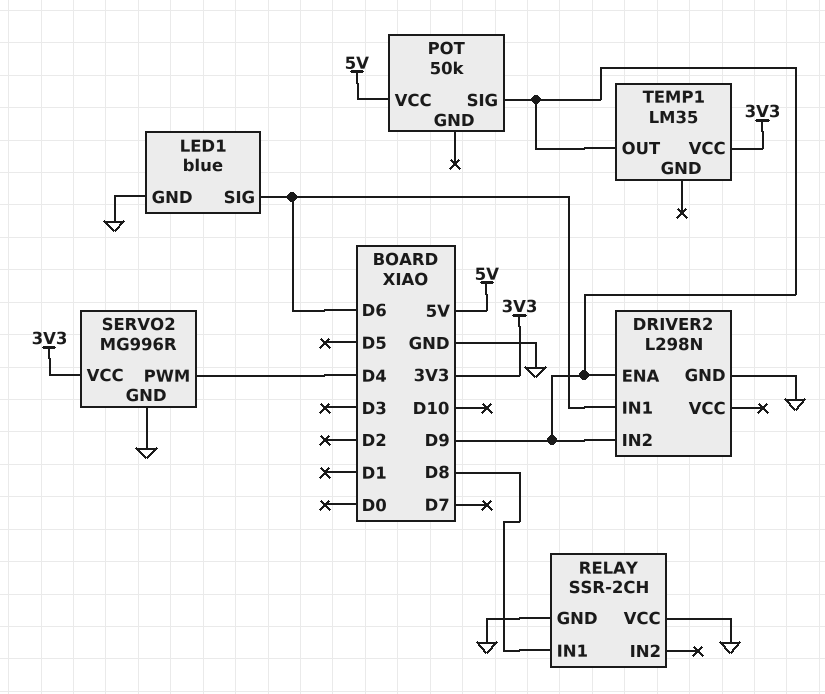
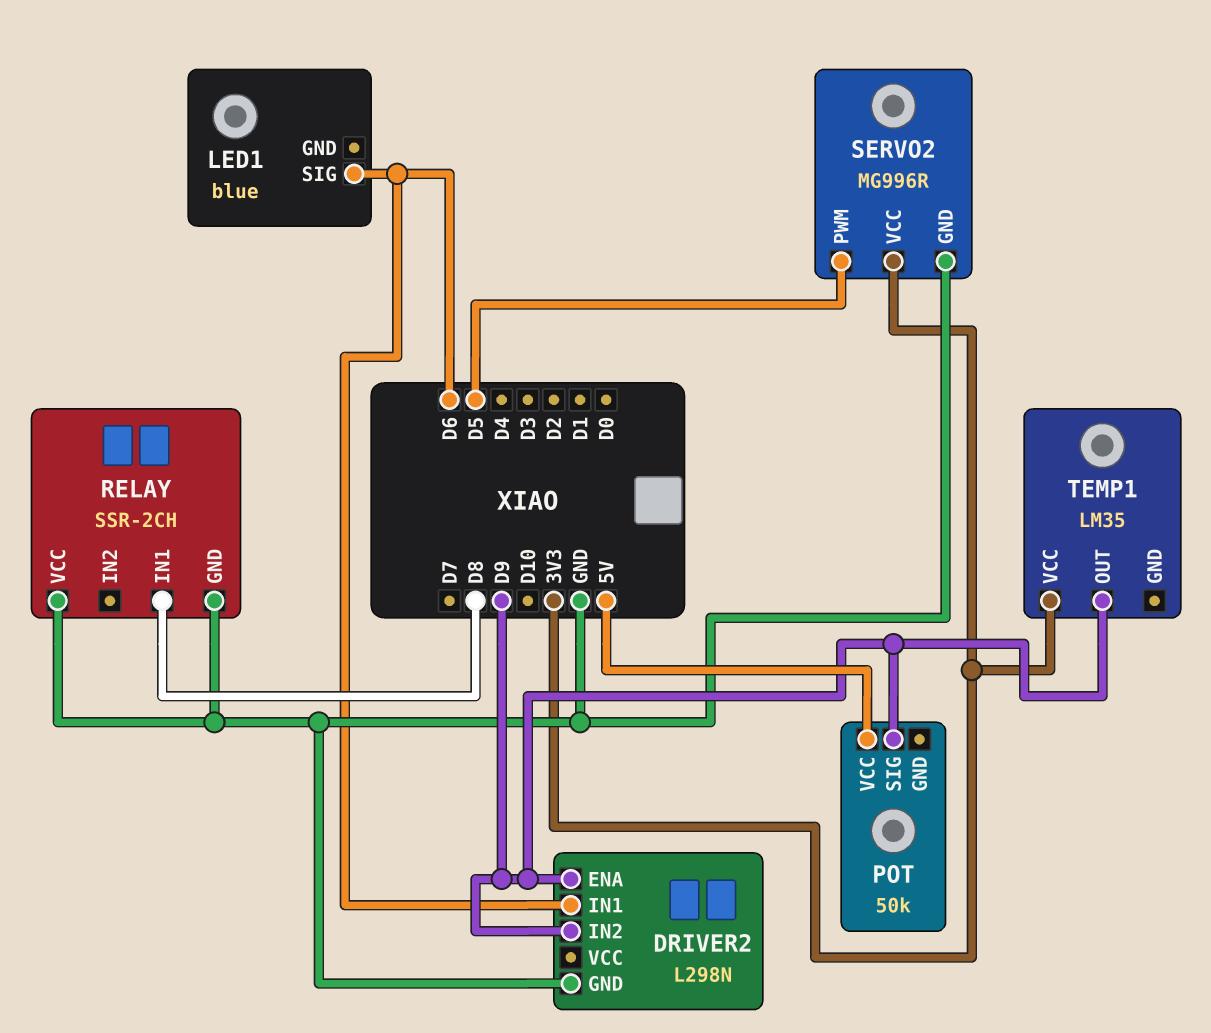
LED1 pin GND: GND -> none
SERVO2 pin PWM: D4 -> D5

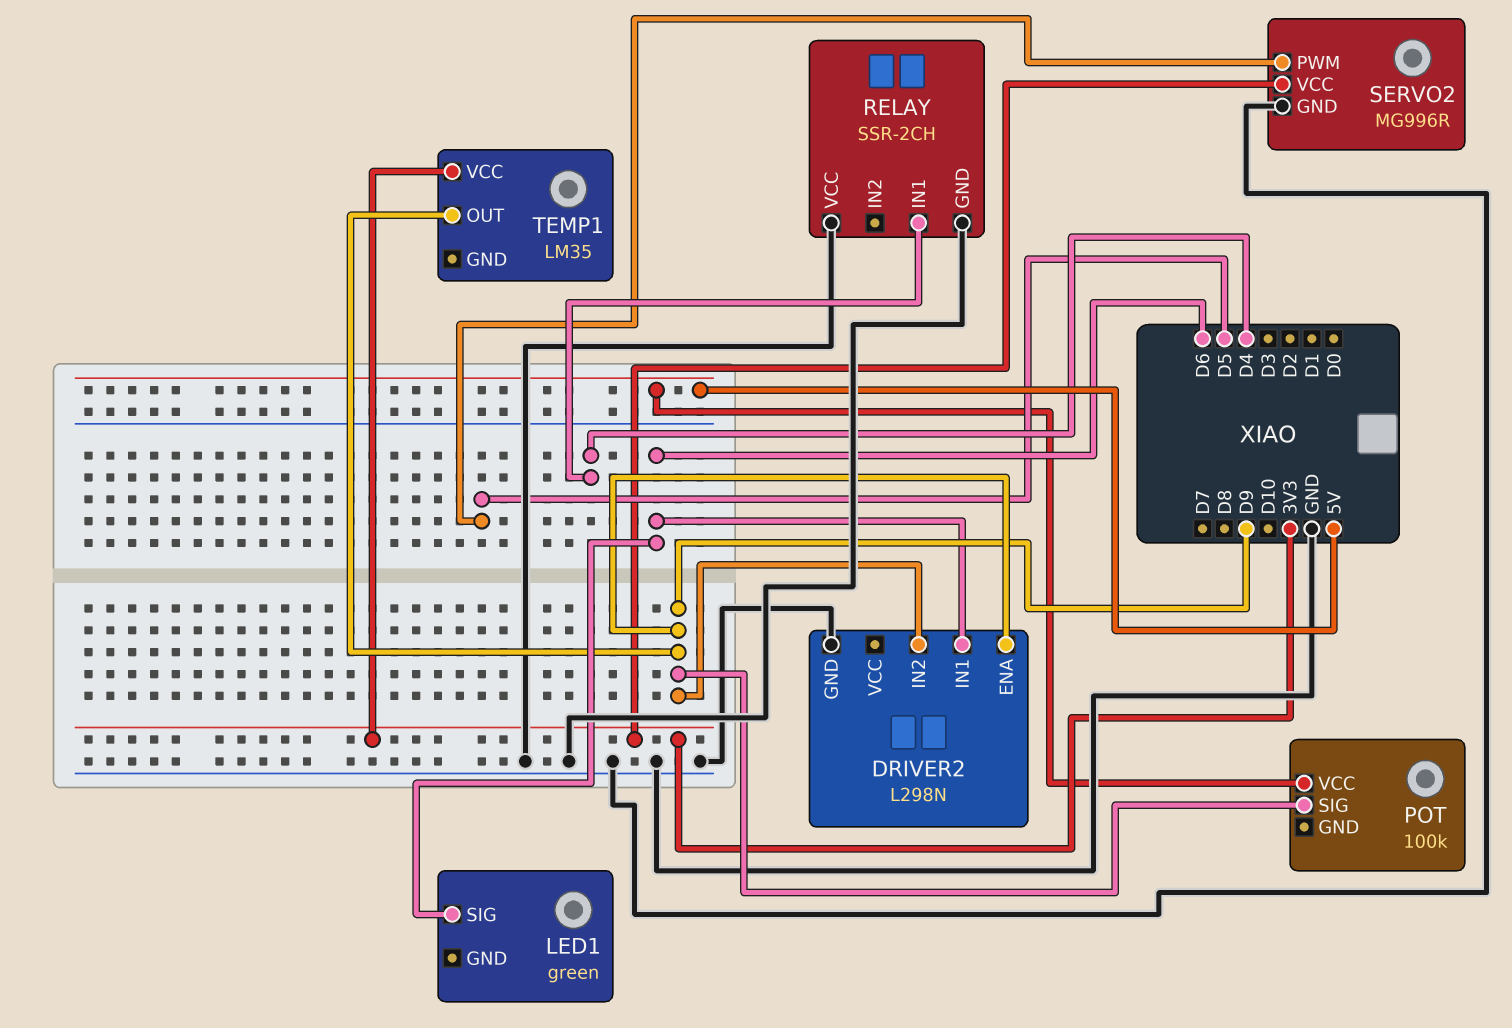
LED1: blue -> green
POT: 50k -> 100k
RELAY pin IN1: D8 -> D4

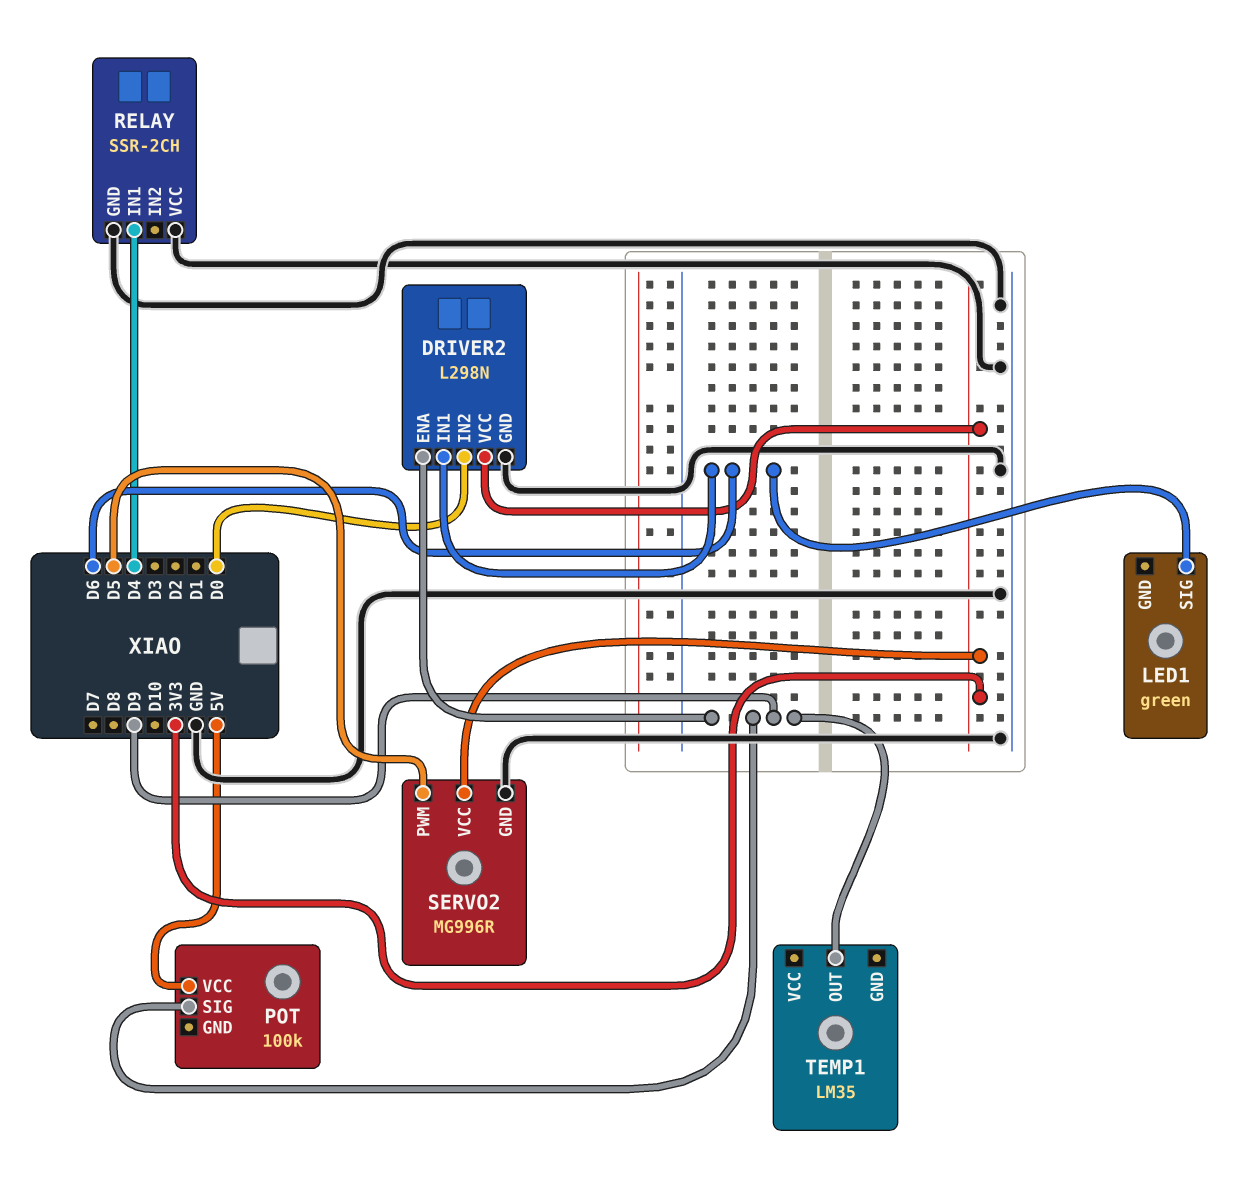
DRIVER2 pin IN2: D9 -> D0
DRIVER2 pin VCC: none -> 3V3
TEMP1 pin VCC: 3V3 -> none

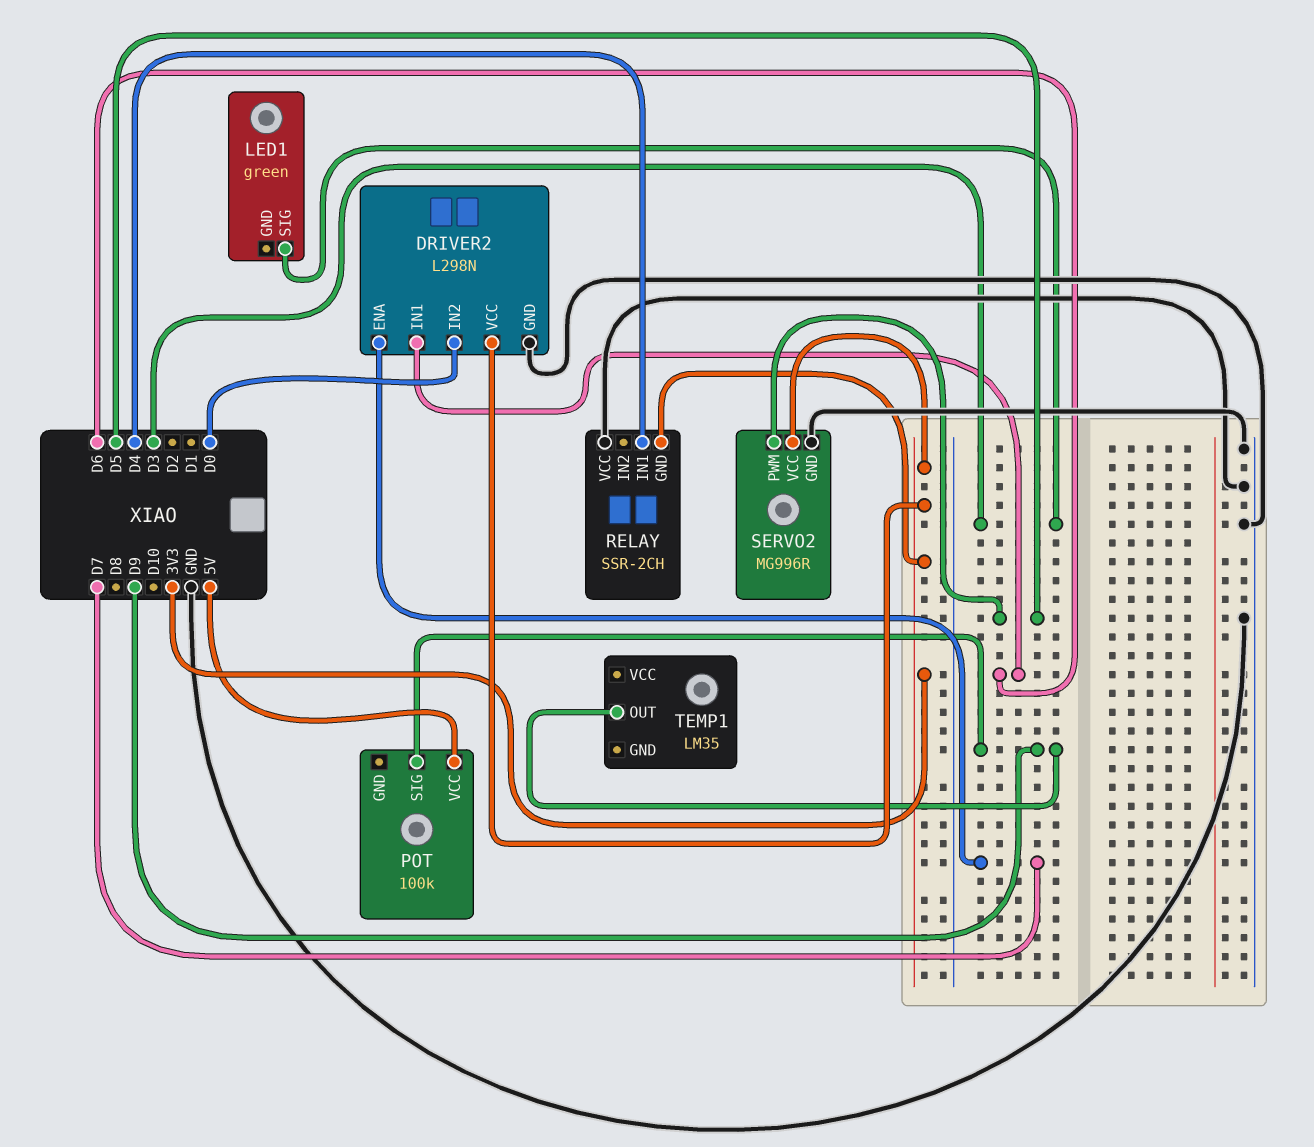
DRIVER2 pin ENA: D9 -> D7
LED1 pin SIG: D6 -> D3
RELAY pin GND: GND -> 3V3

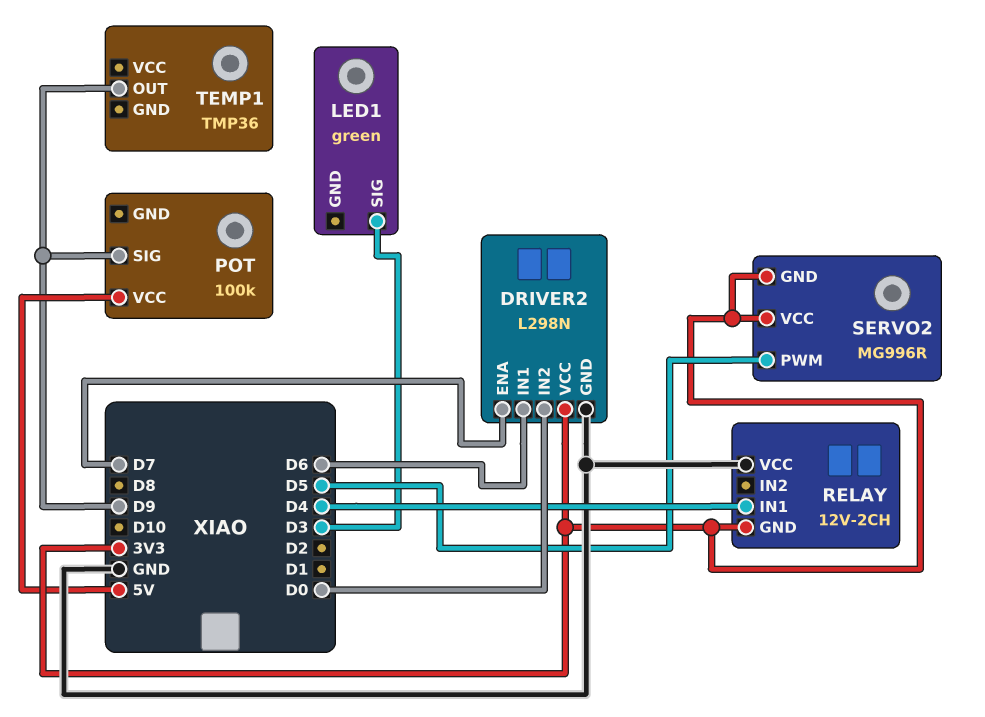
RELAY: SSR-2CH -> 12V-2CH
SERVO2 pin GND: GND -> 3V3
TEMP1: LM35 -> TMP36

